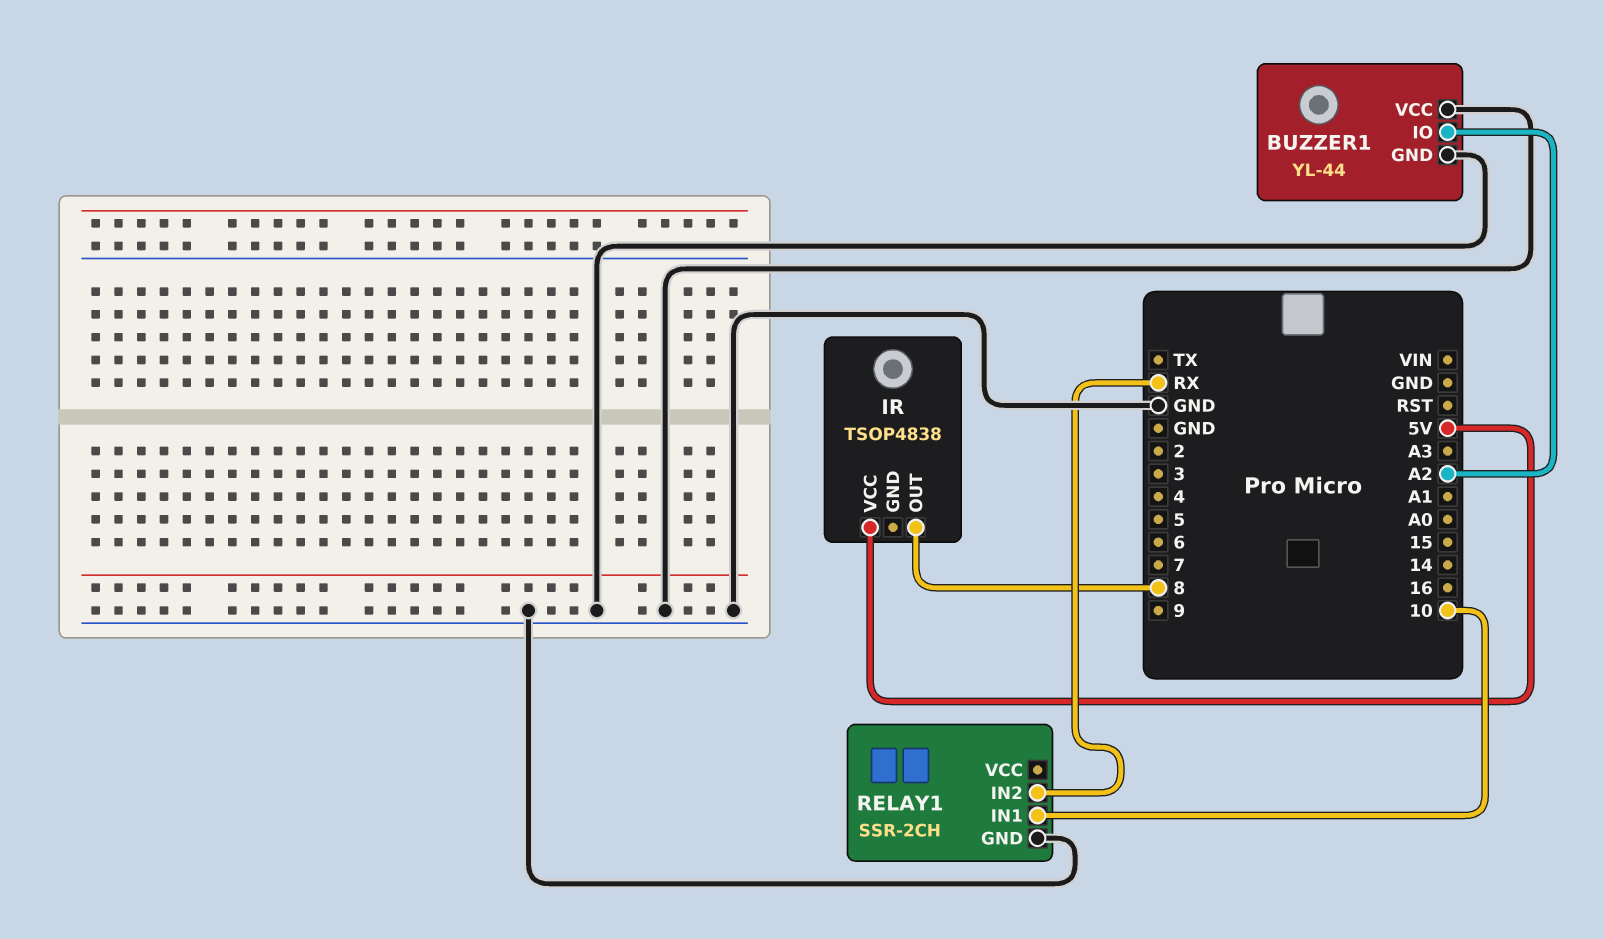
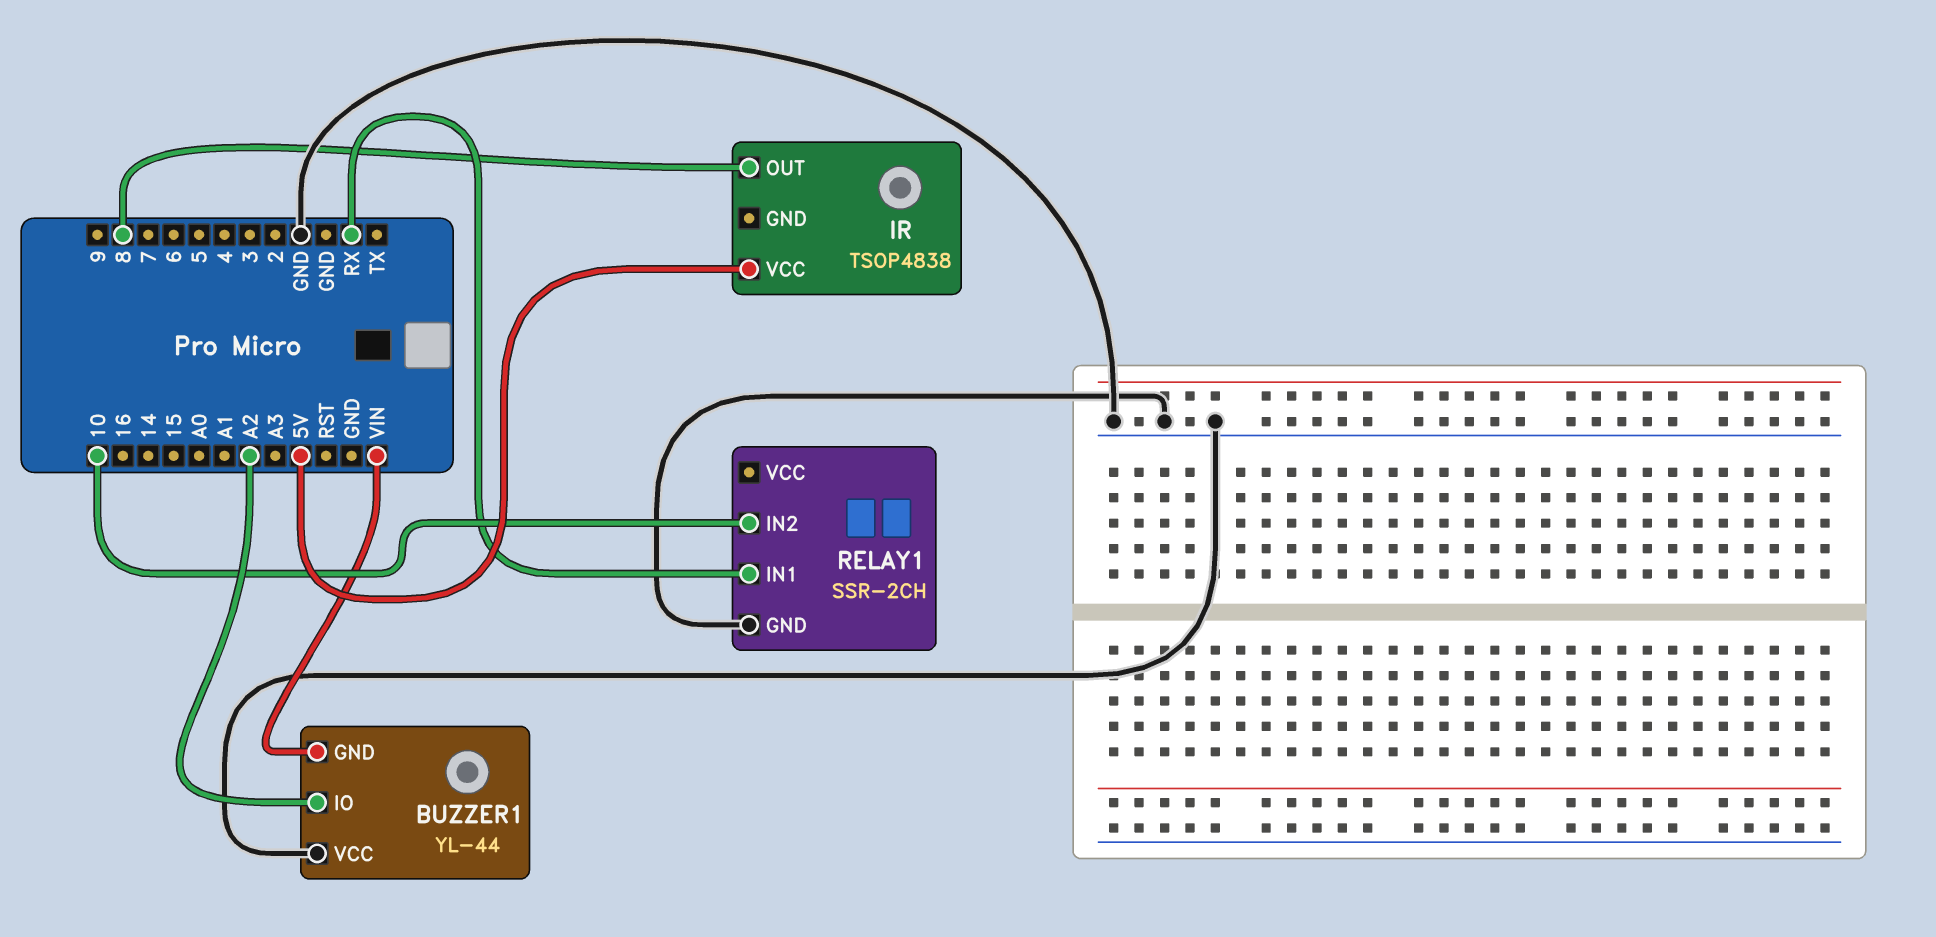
BUZZER1 pin GND: GND -> VIN
RELAY1 pin IN1: 10 -> RX
RELAY1 pin IN2: RX -> 10

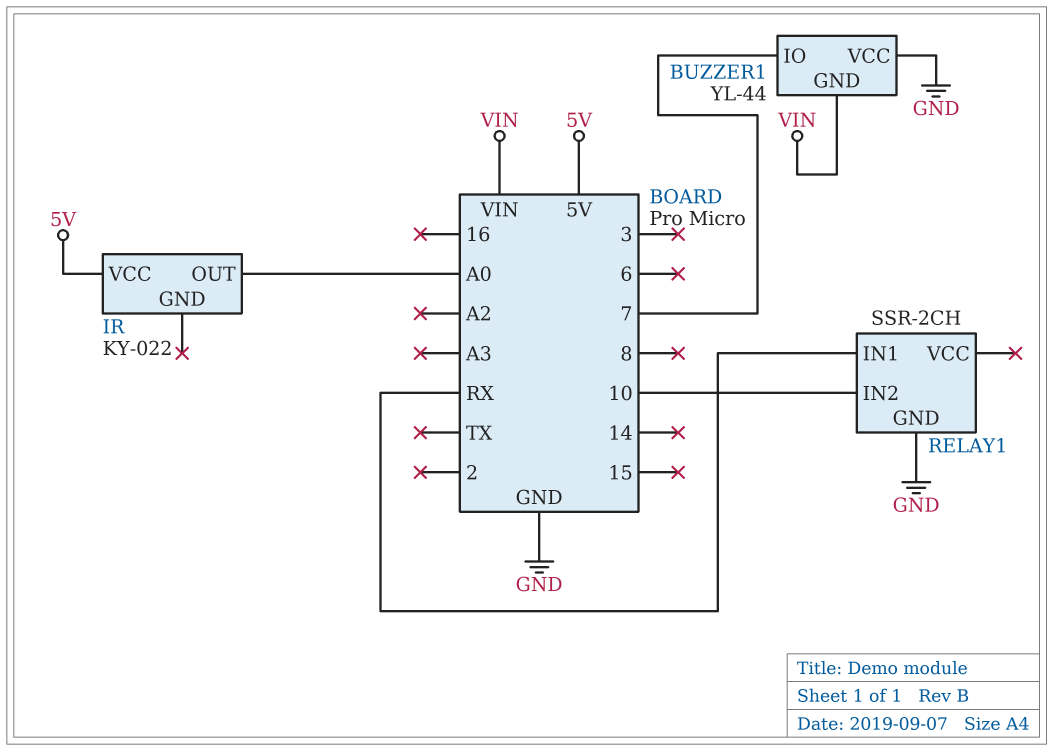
BUZZER1 pin IO: A2 -> 7
IR: TSOP4838 -> KY-022
IR pin OUT: 8 -> A0

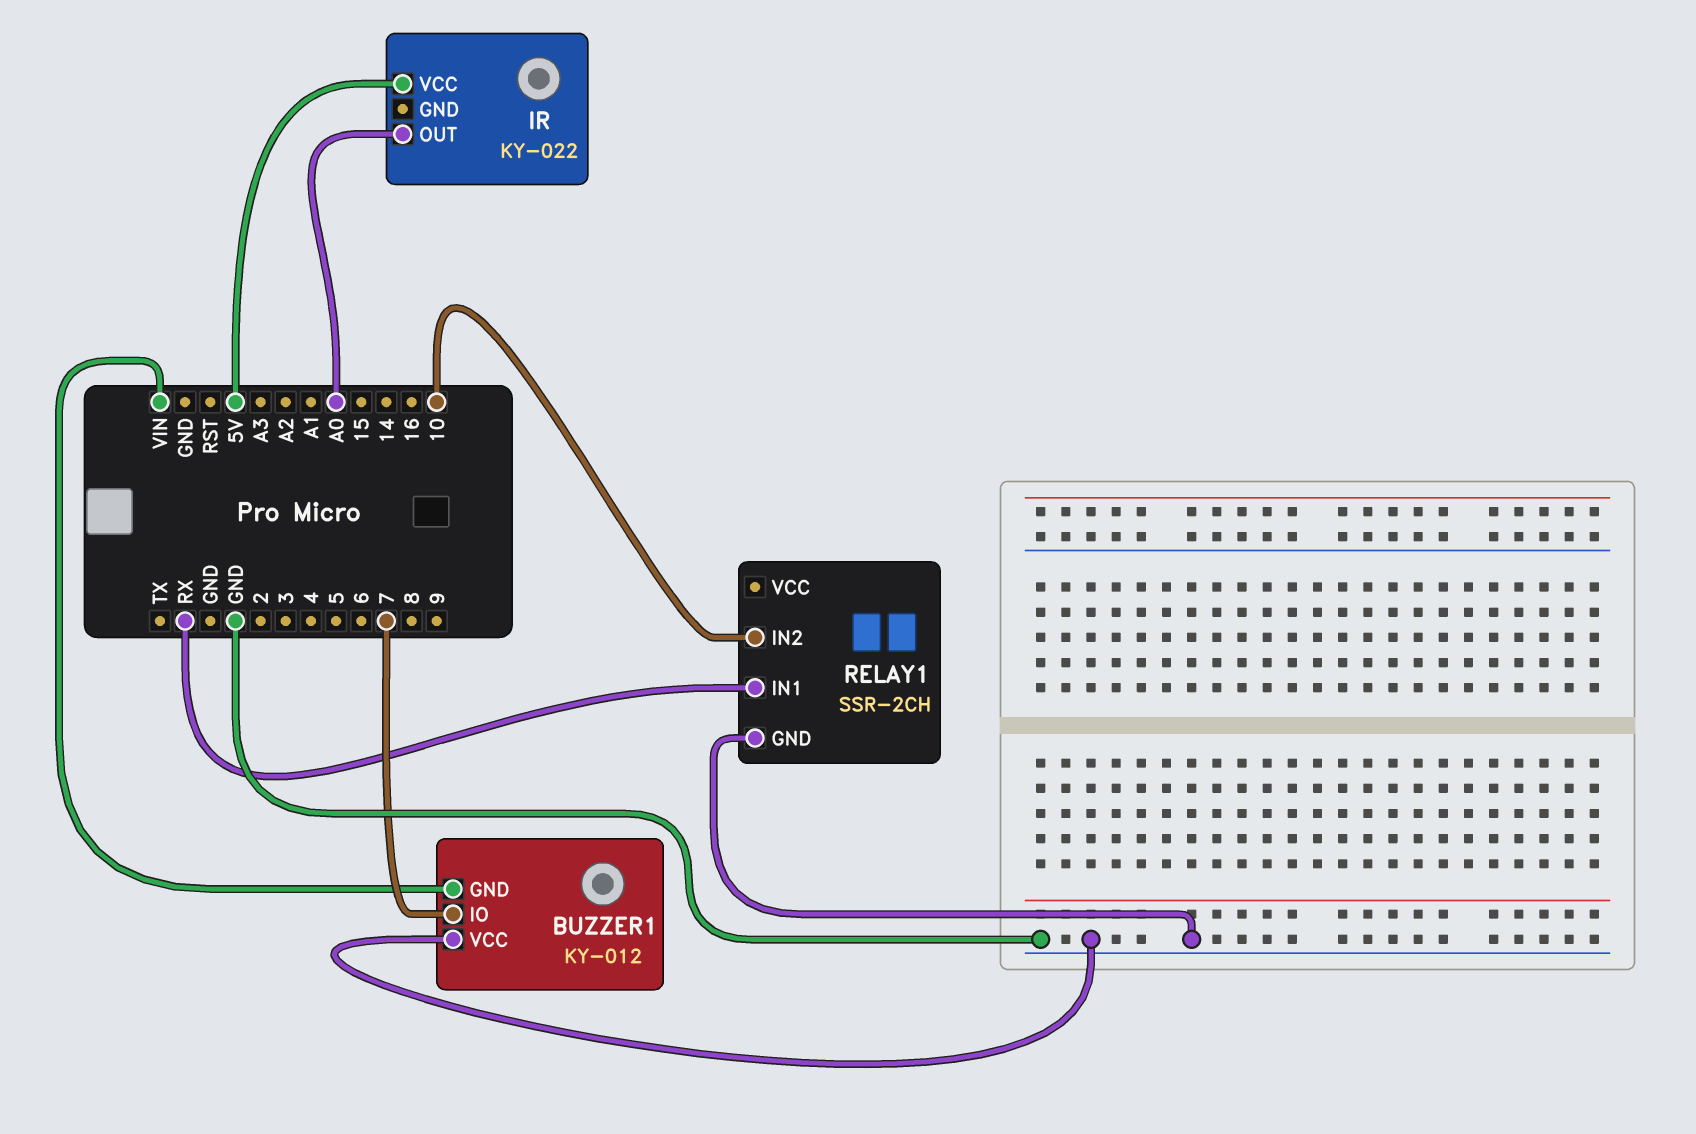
BUZZER1: YL-44 -> KY-012

